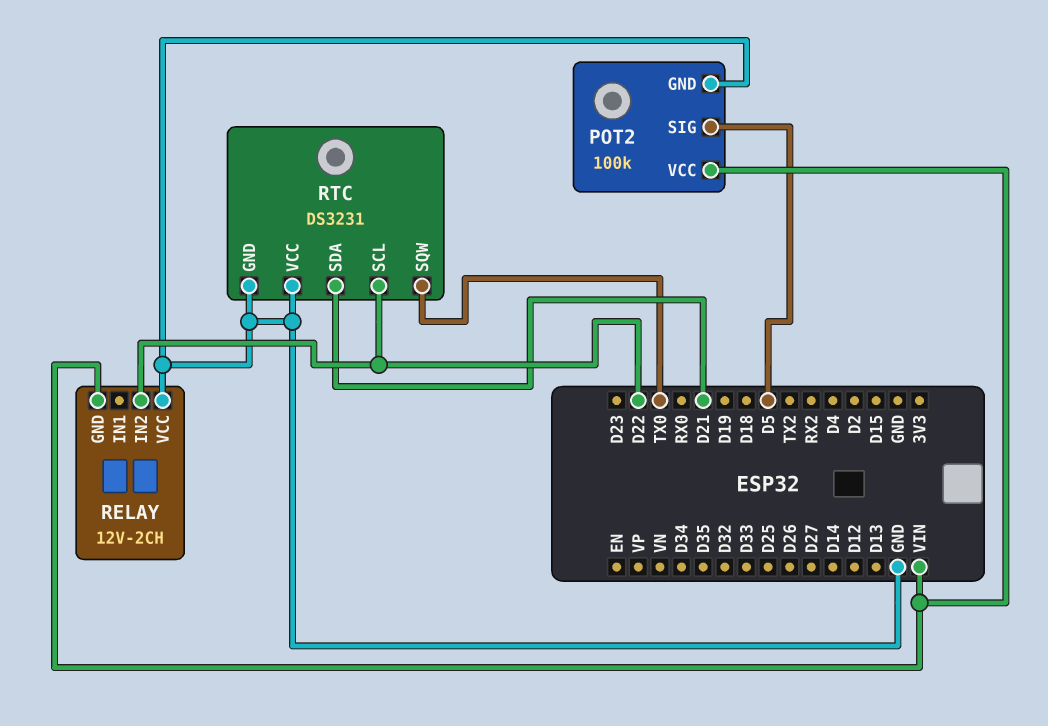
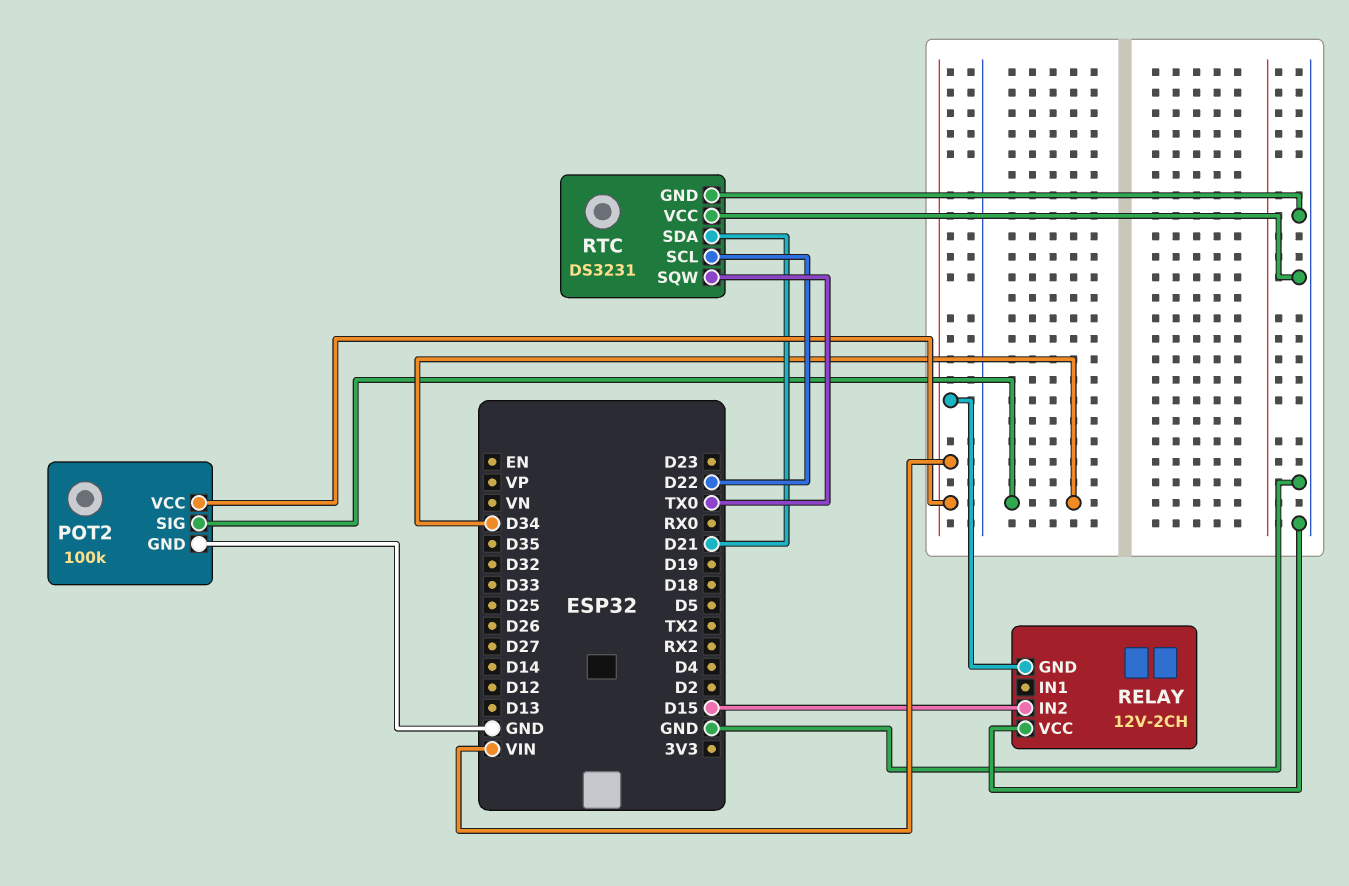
POT2 pin SIG: D5 -> D34
RELAY pin IN2: D22 -> D15

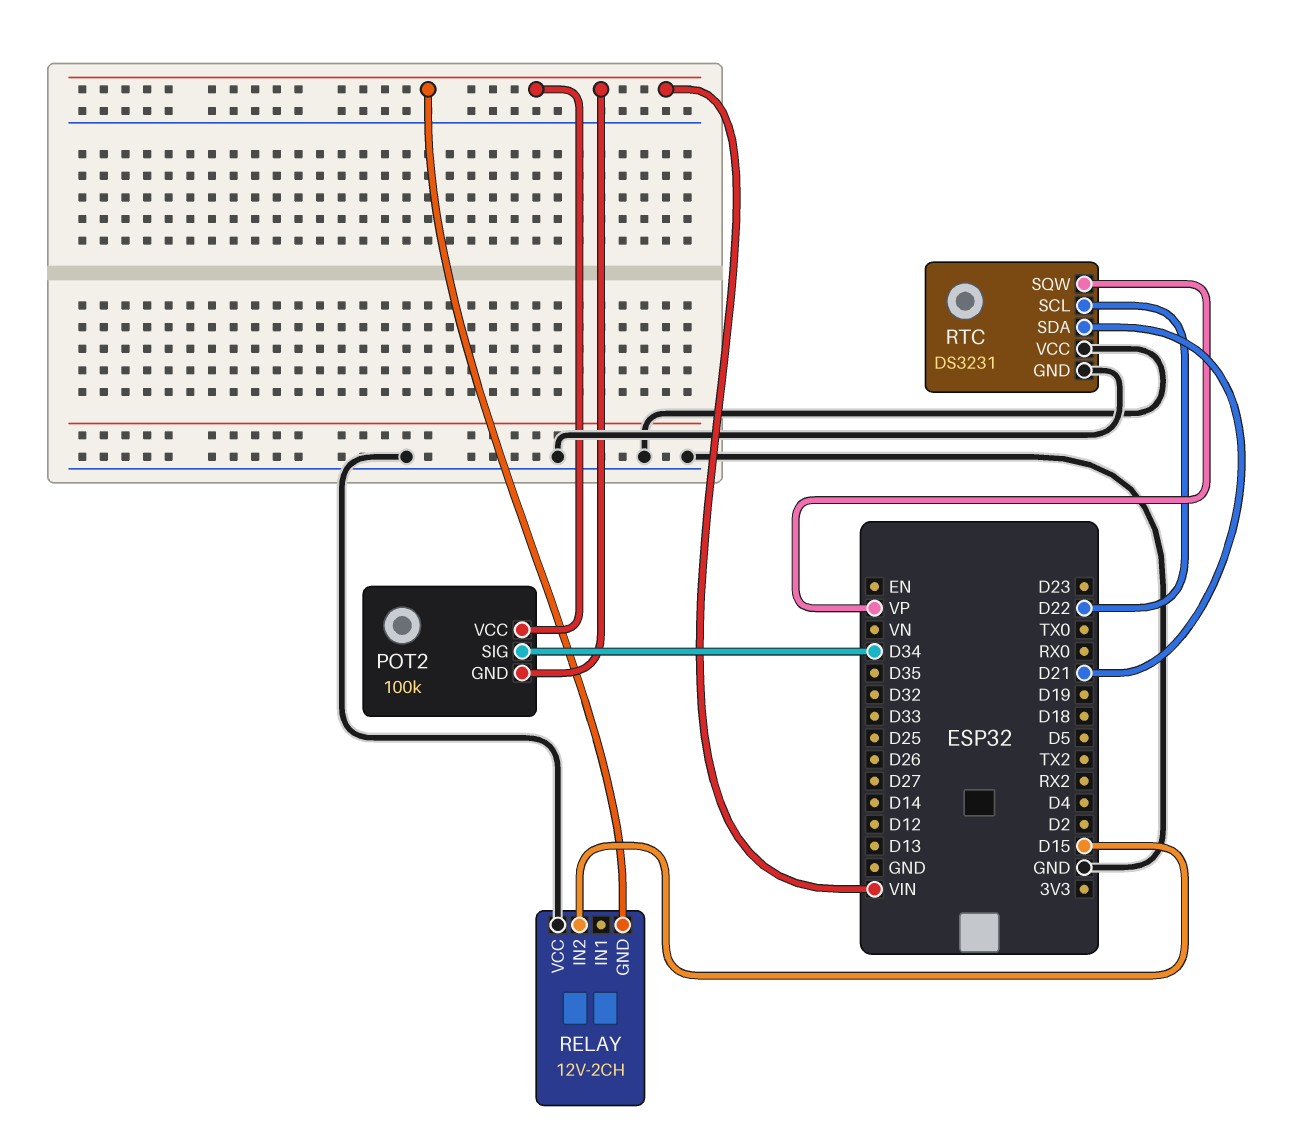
POT2 pin GND: GND -> VIN
RTC pin SQW: TX0 -> VP

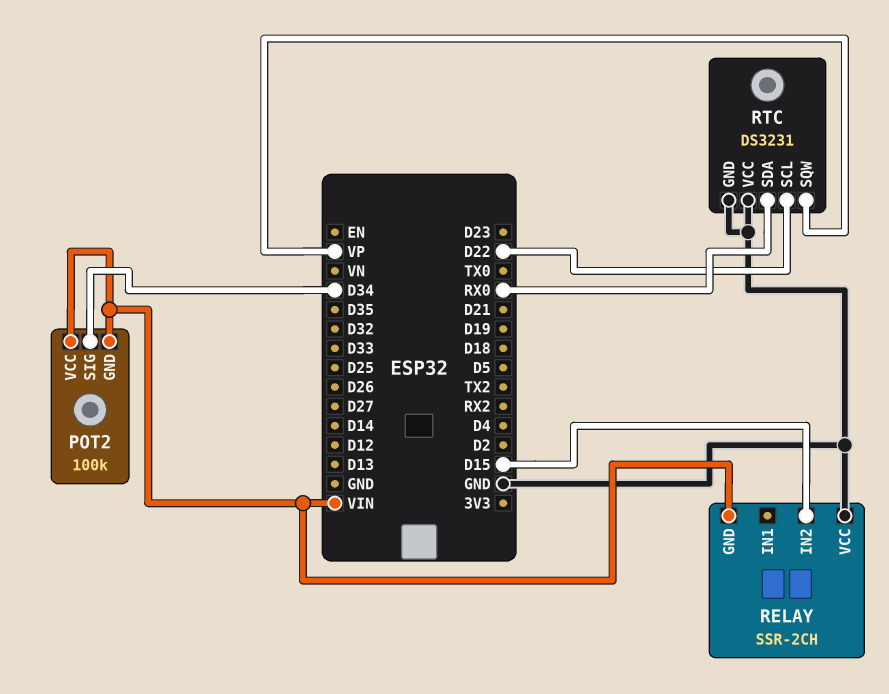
RELAY: 12V-2CH -> SSR-2CH
RTC pin SDA: D21 -> RX0

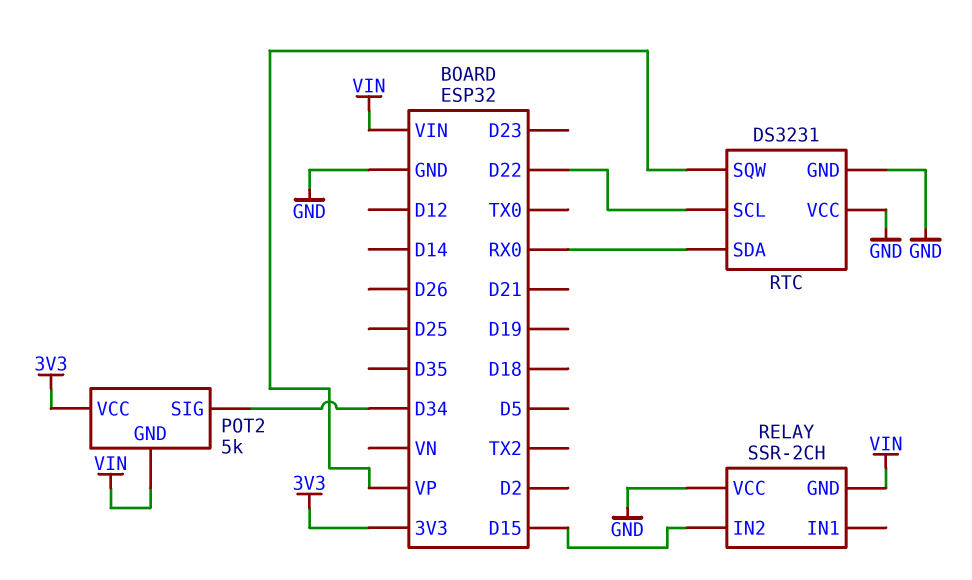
POT2: 100k -> 5k
POT2 pin VCC: VIN -> 3V3

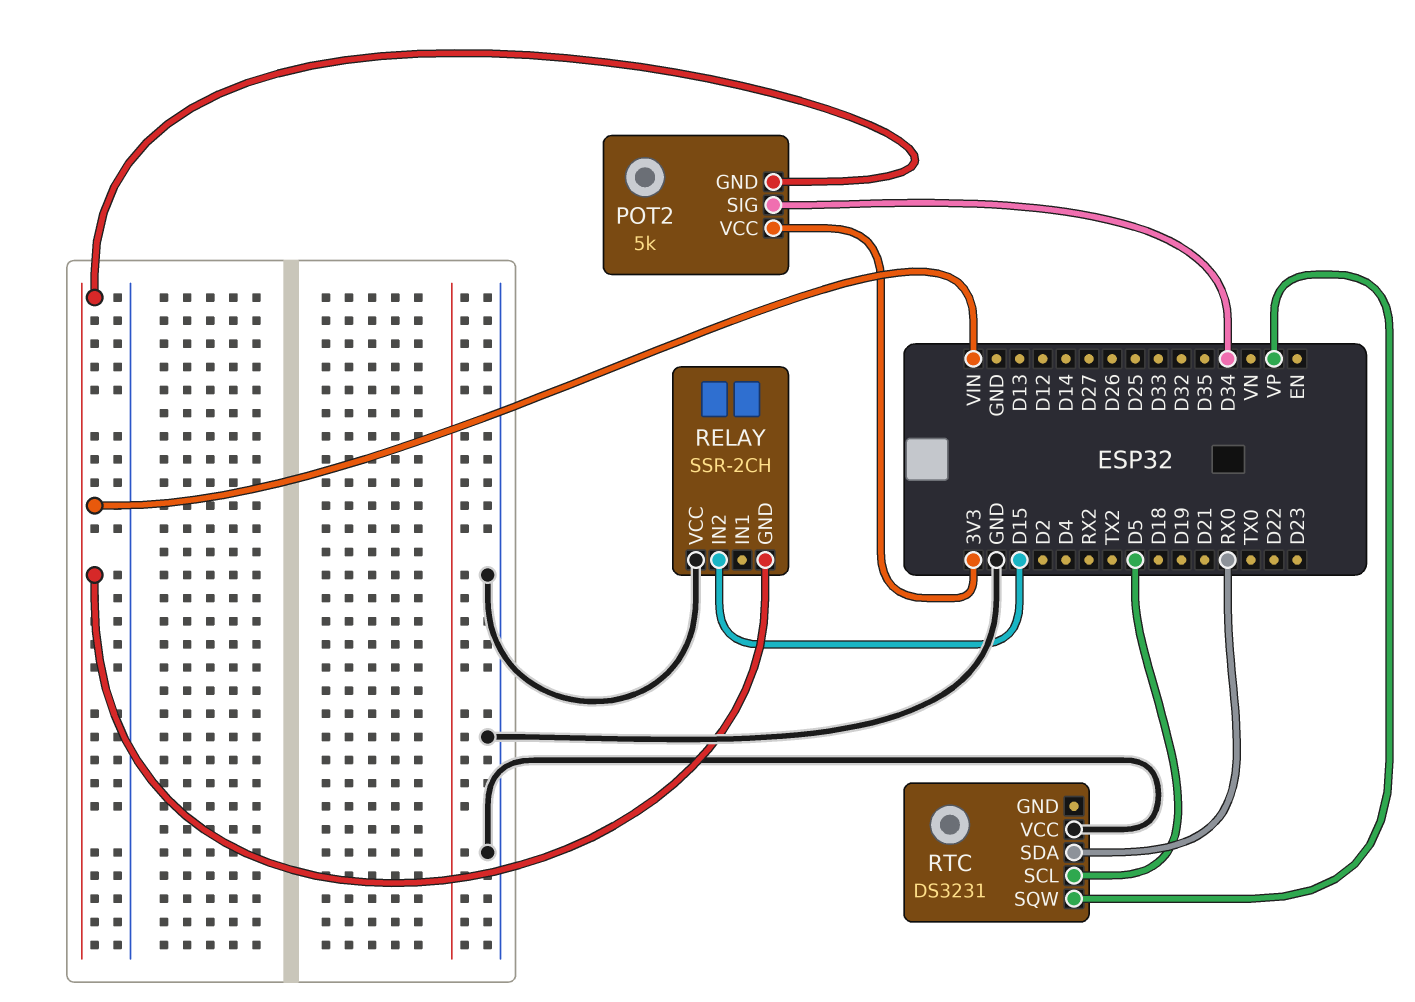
RTC pin GND: GND -> none
RTC pin SCL: D22 -> D5

